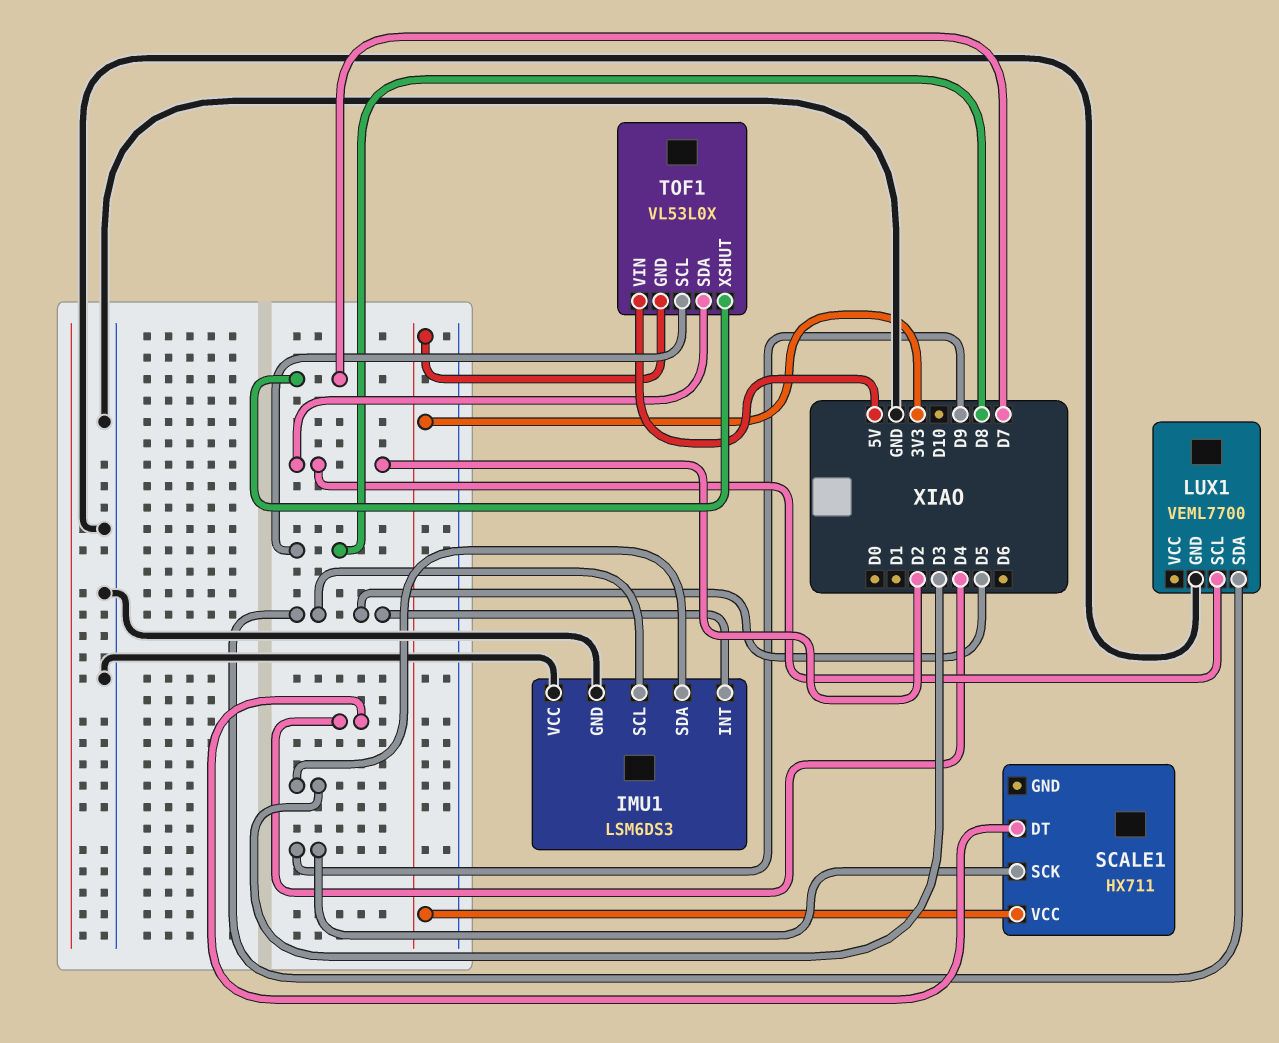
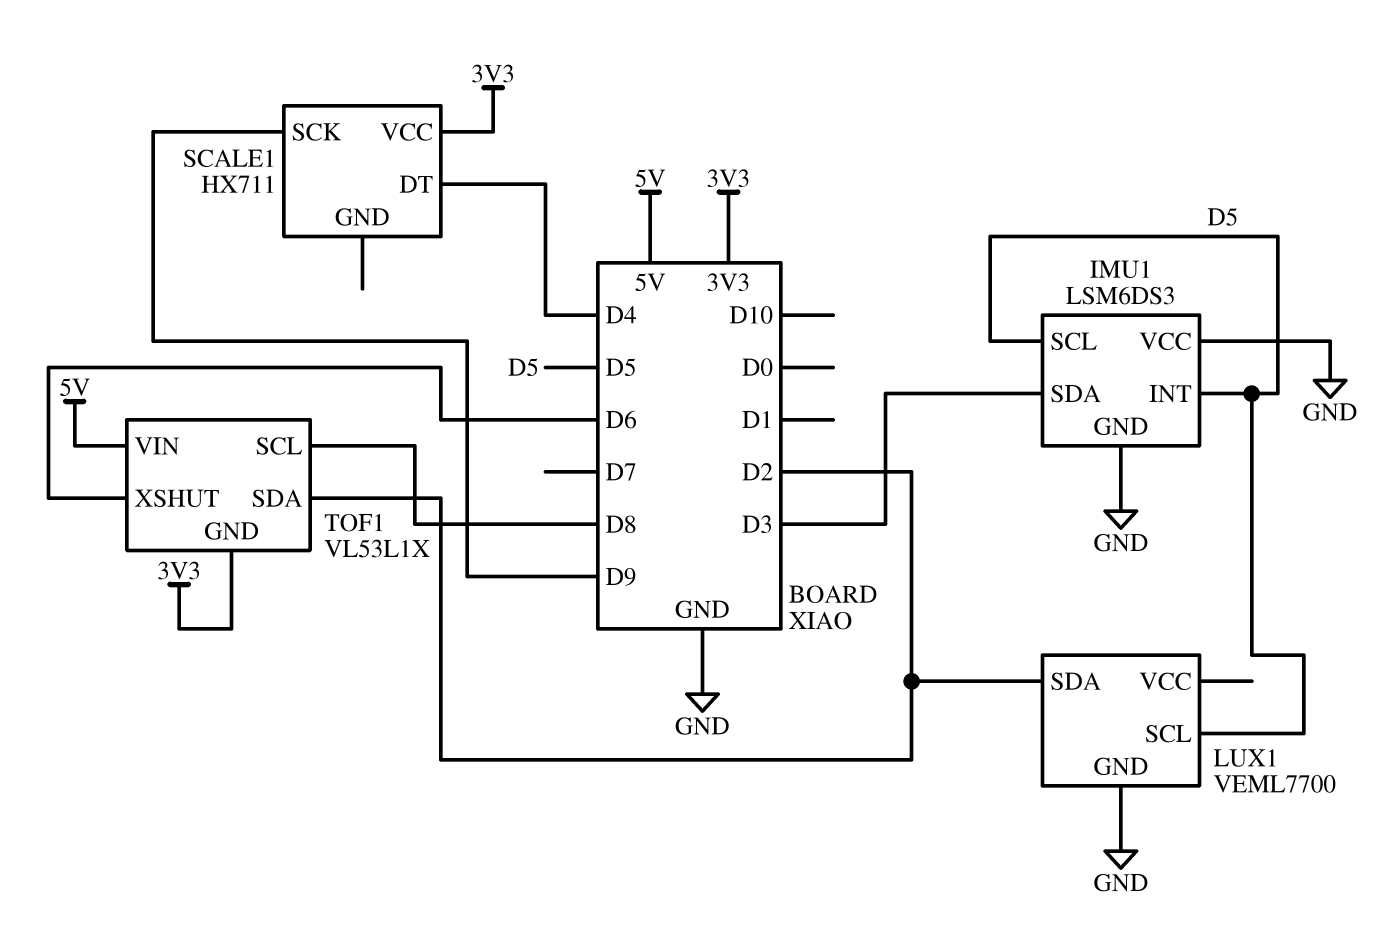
LUX1 pin SCL: D2 -> D5
LUX1 pin SDA: D5 -> D2
TOF1: VL53L0X -> VL53L1X
TOF1 pin XSHUT: D7 -> D6

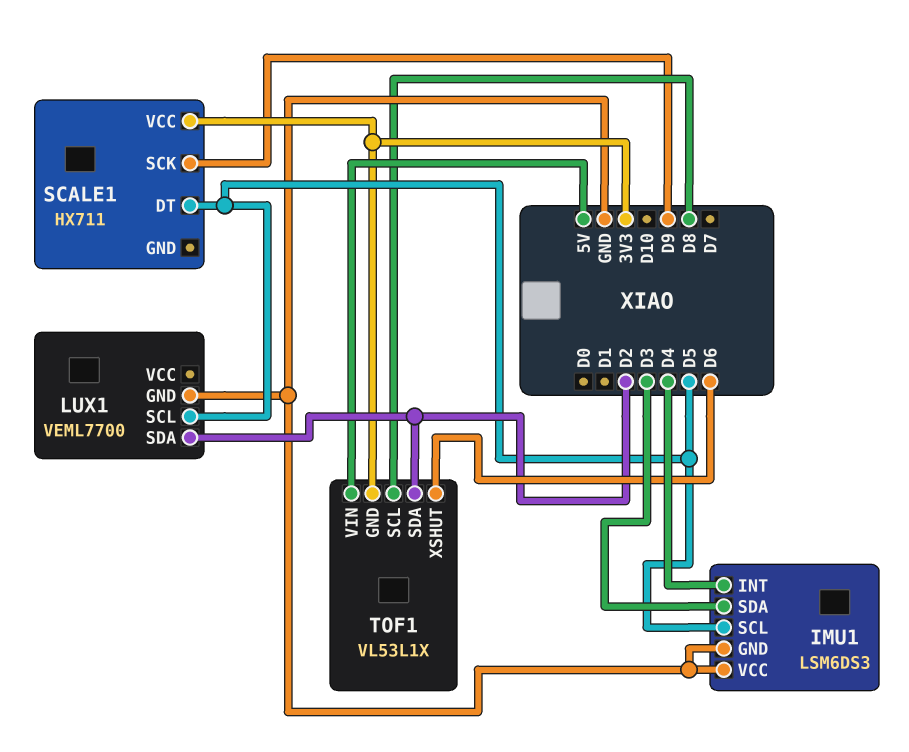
IMU1 pin INT: D5 -> D4
SCALE1 pin DT: D4 -> D5

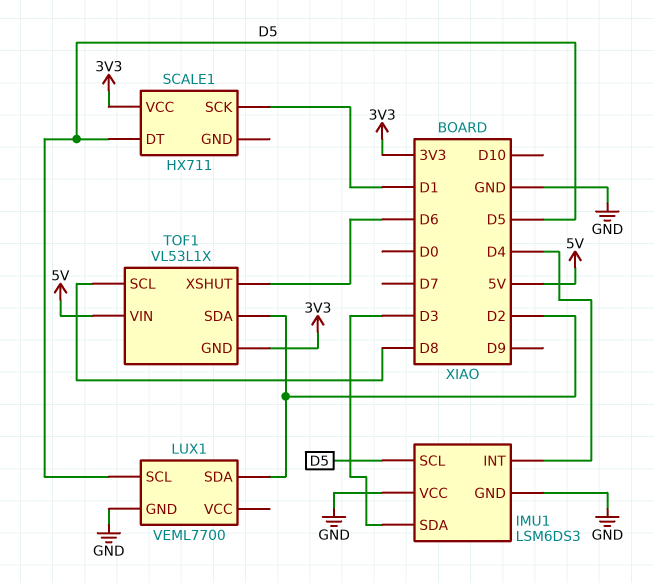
SCALE1 pin SCK: D9 -> D1

